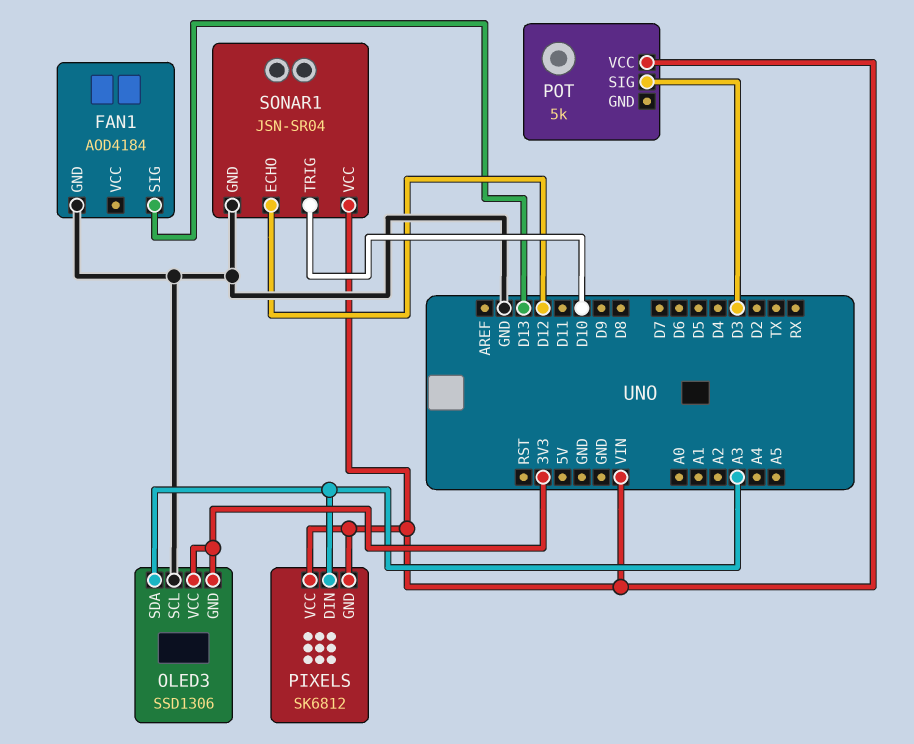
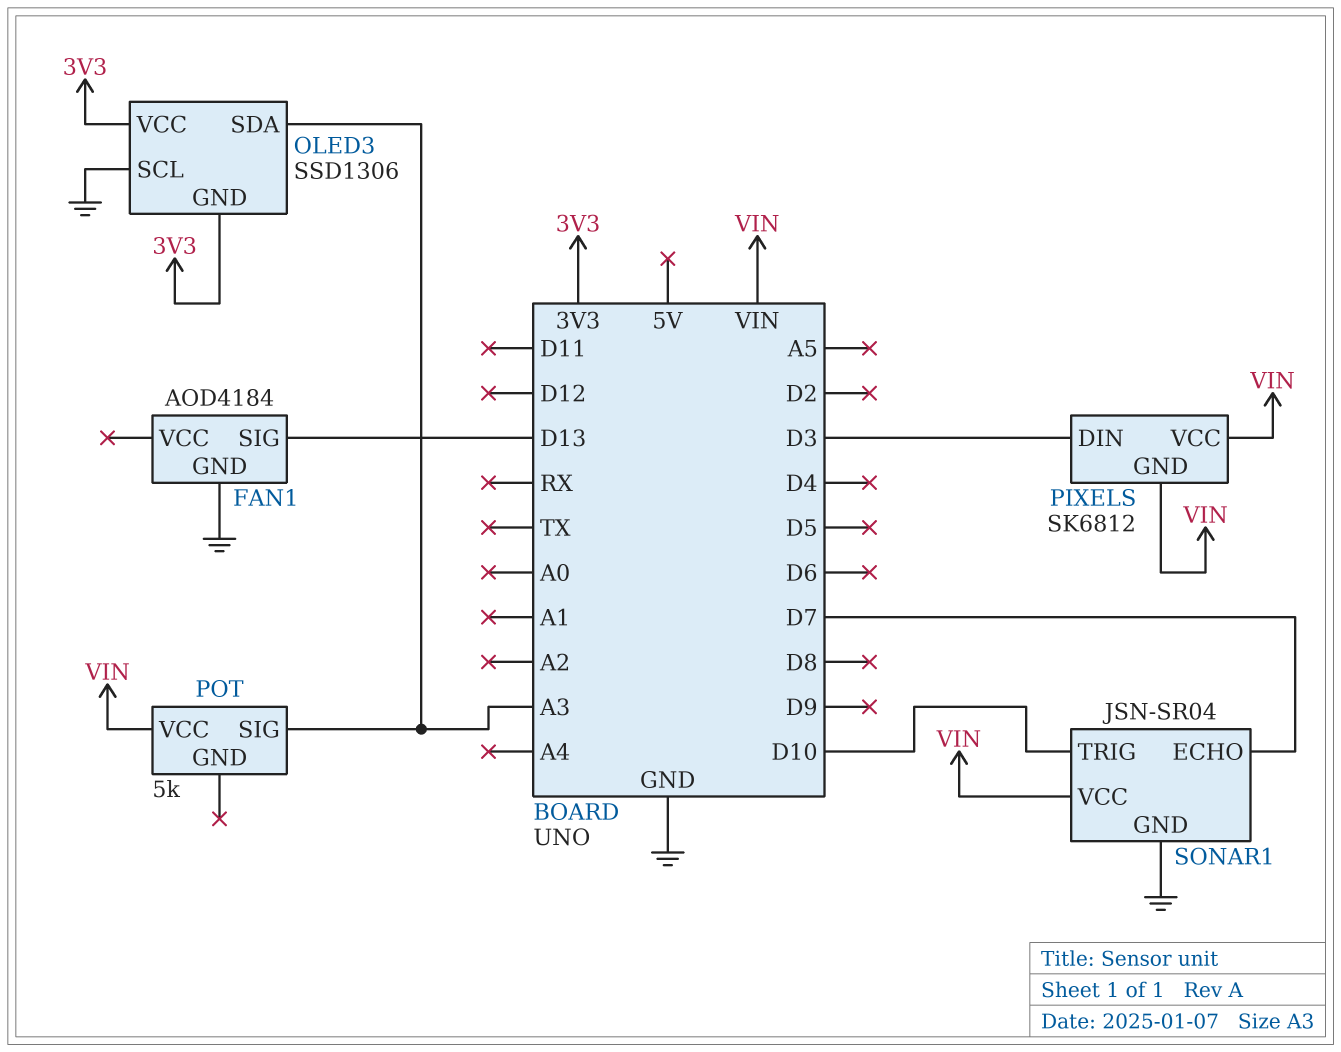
PIXELS pin DIN: A3 -> D3
POT pin SIG: D3 -> A3
SONAR1 pin ECHO: D12 -> D7

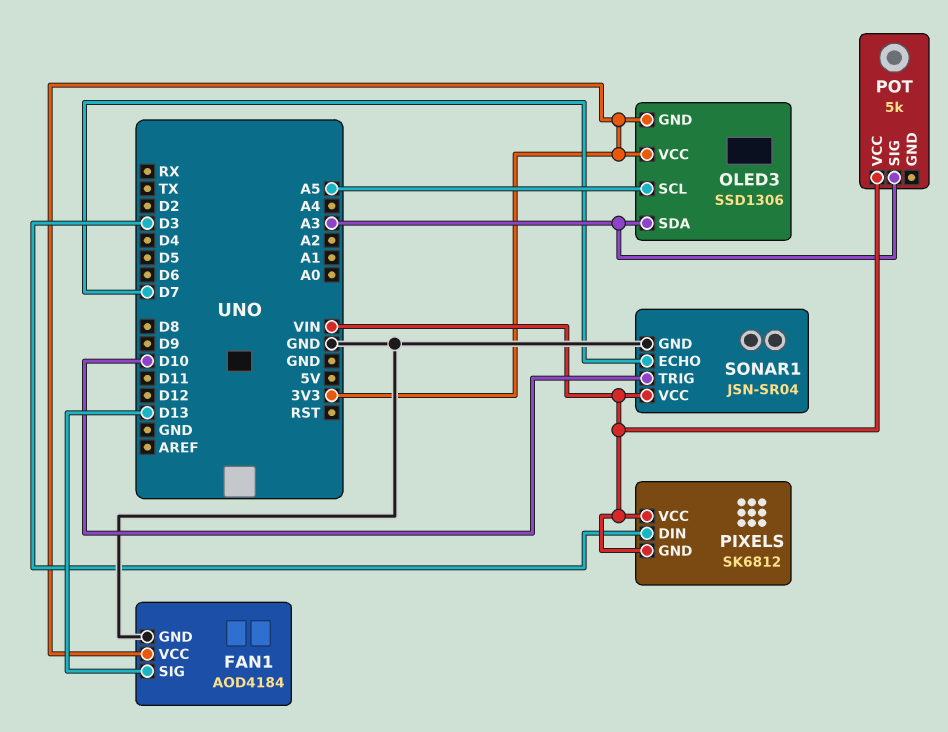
FAN1 pin VCC: none -> 3V3
OLED3 pin SCL: GND -> A5

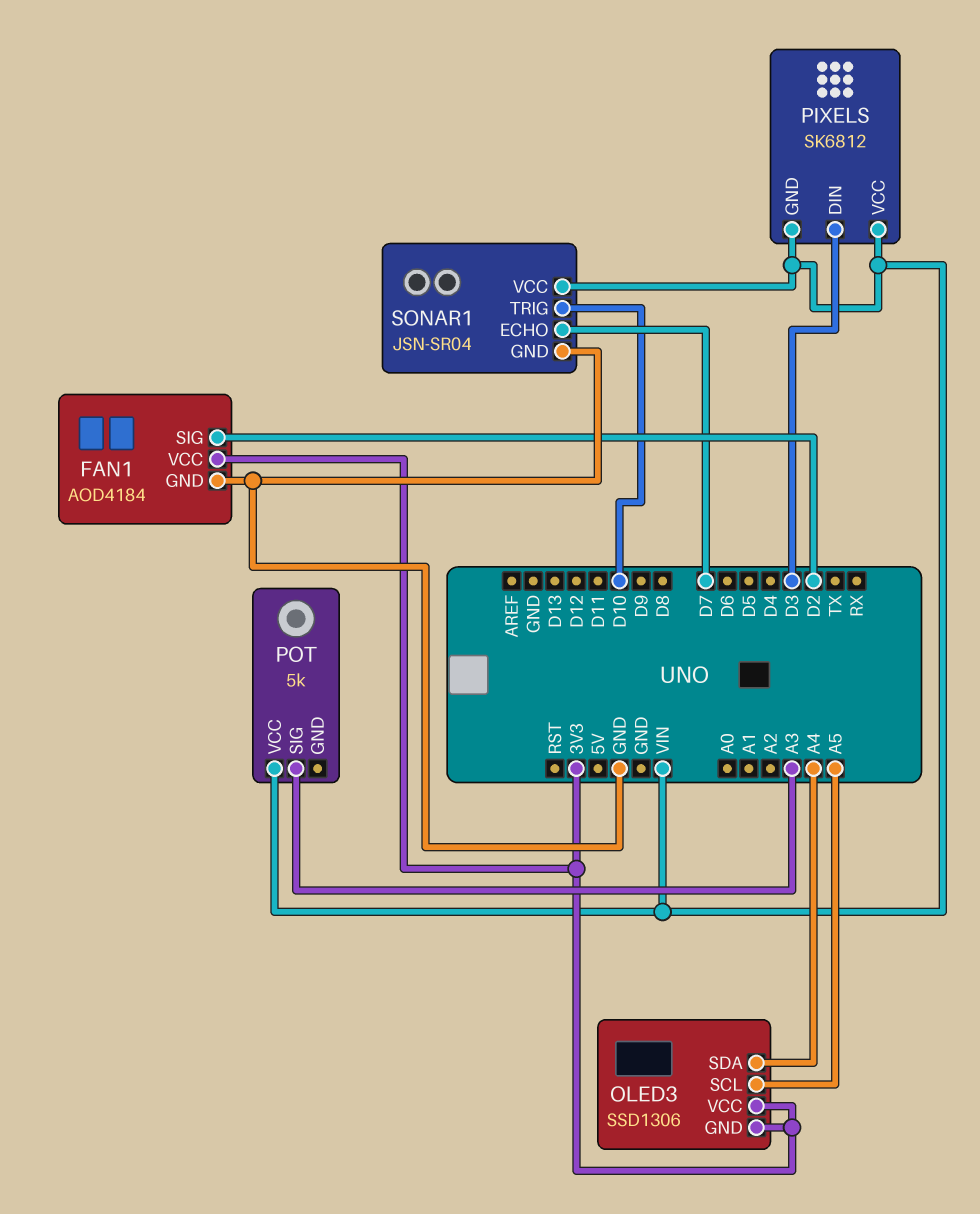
FAN1 pin SIG: D13 -> D2
OLED3 pin SDA: A3 -> A4

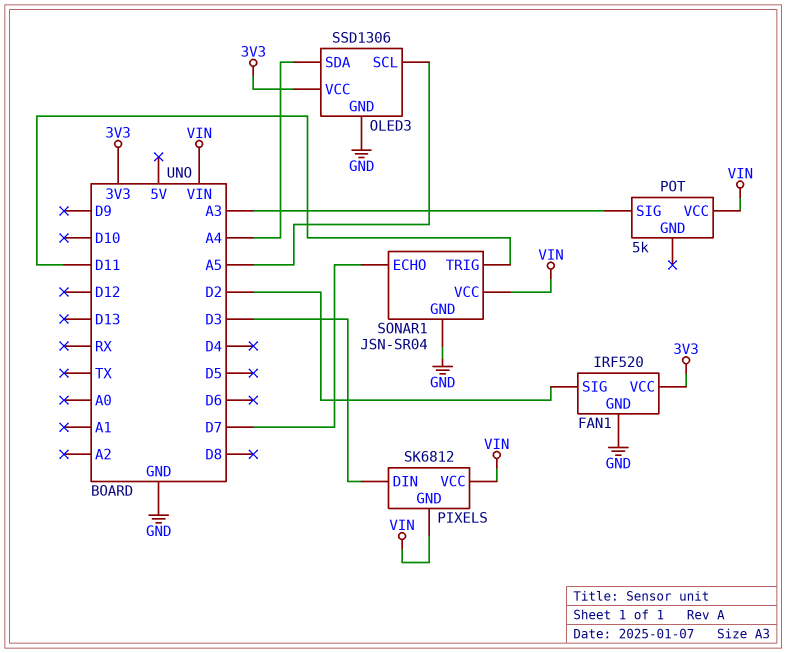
FAN1: AOD4184 -> IRF520
OLED3 pin GND: 3V3 -> GND
SONAR1 pin TRIG: D10 -> D11

